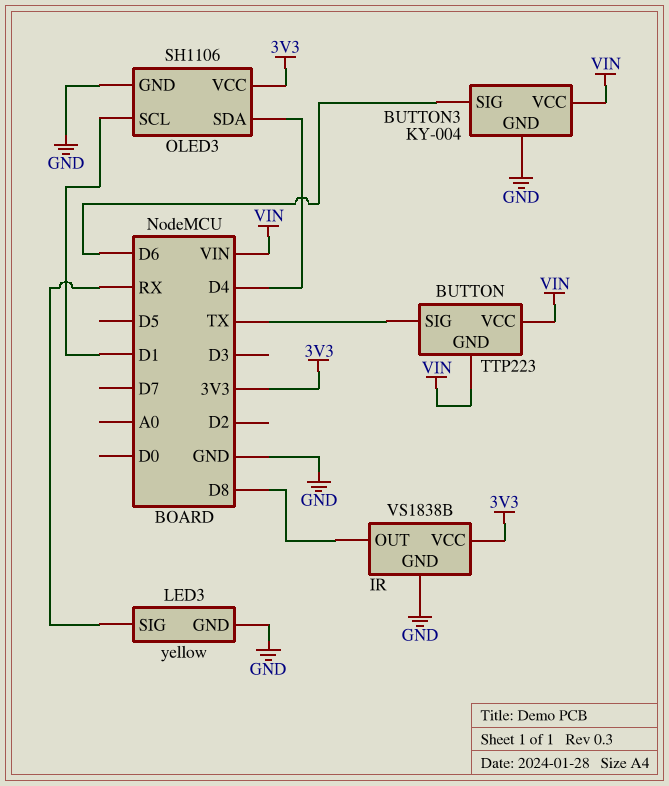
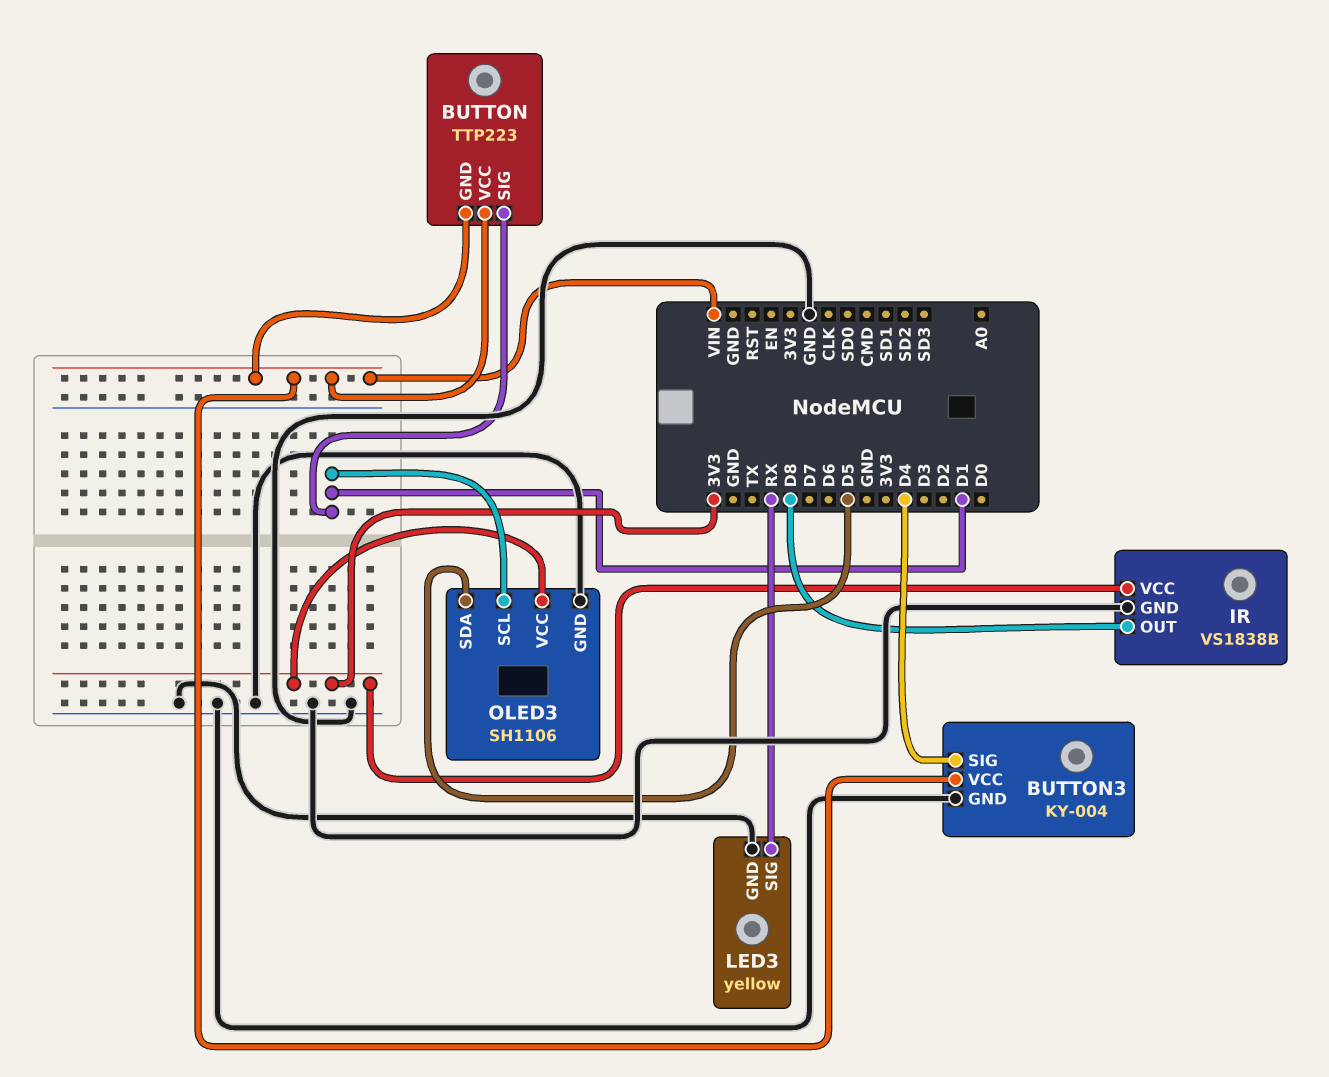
BUTTON pin SIG: TX -> D1
BUTTON3 pin SIG: D6 -> D4
OLED3 pin SDA: D4 -> D5

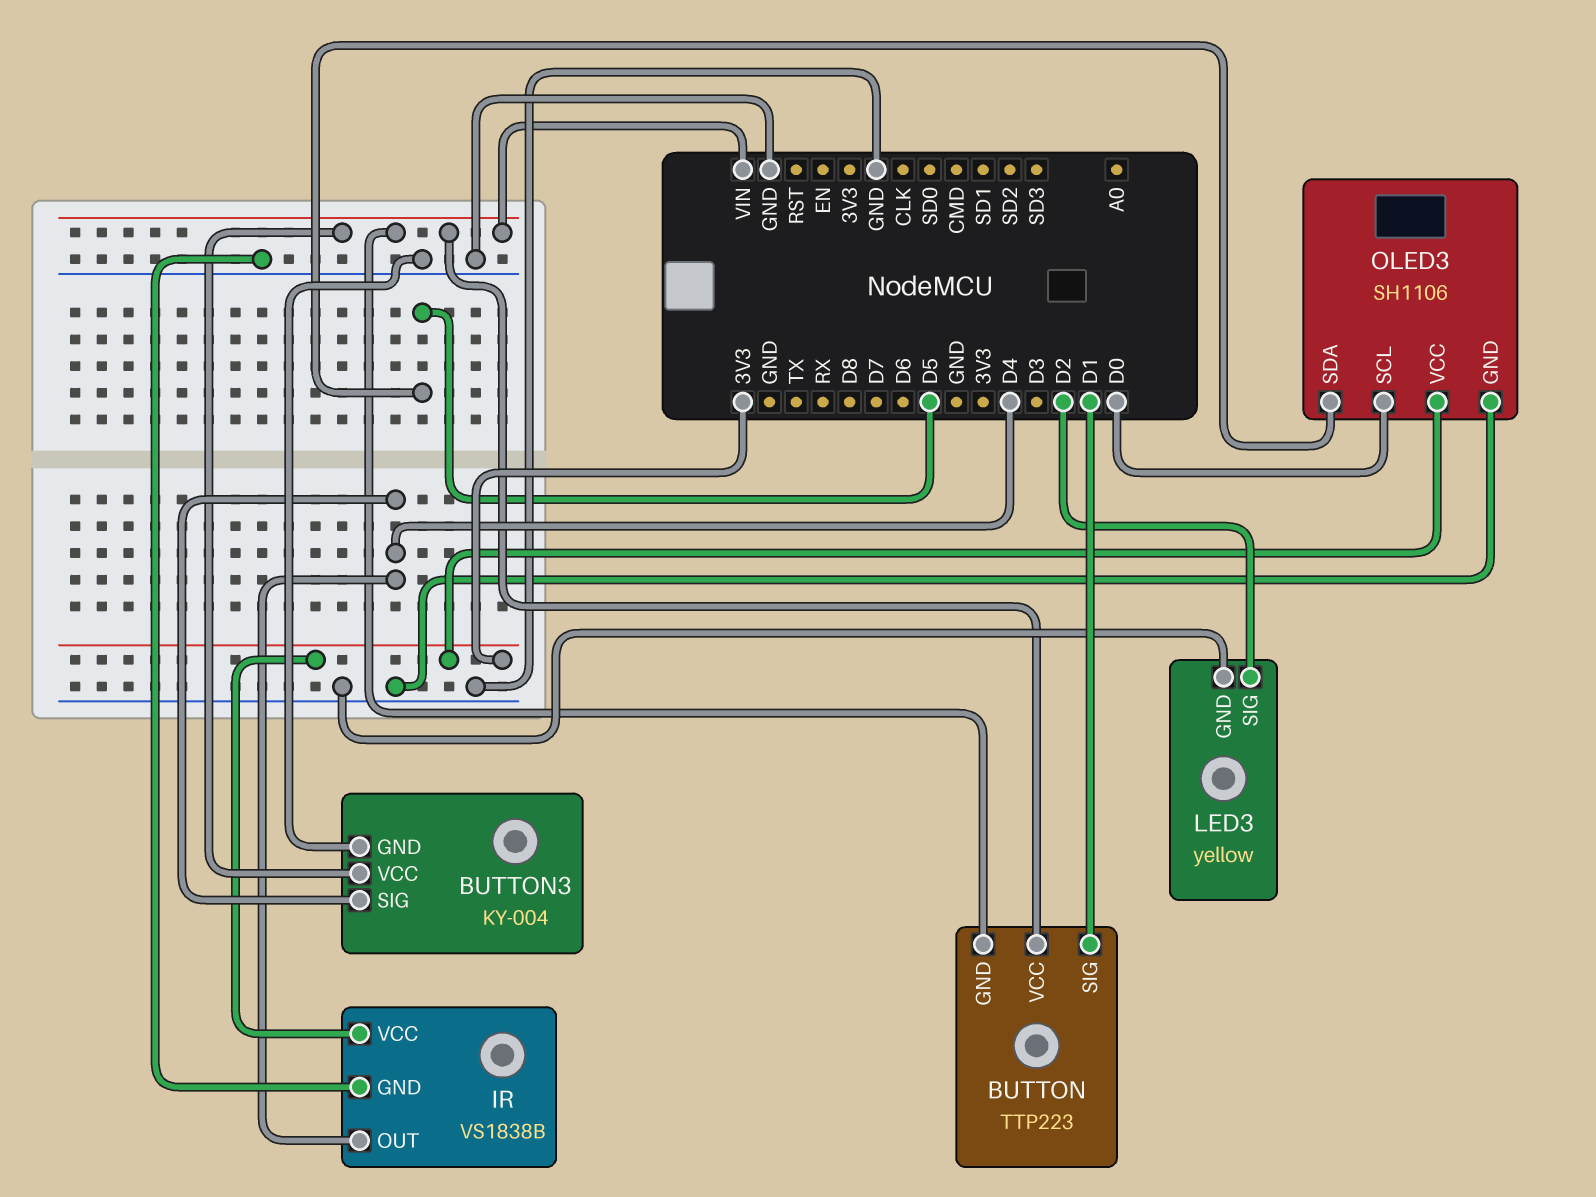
IR pin OUT: D8 -> D4
LED3 pin SIG: RX -> D2
OLED3 pin SCL: D1 -> D0

